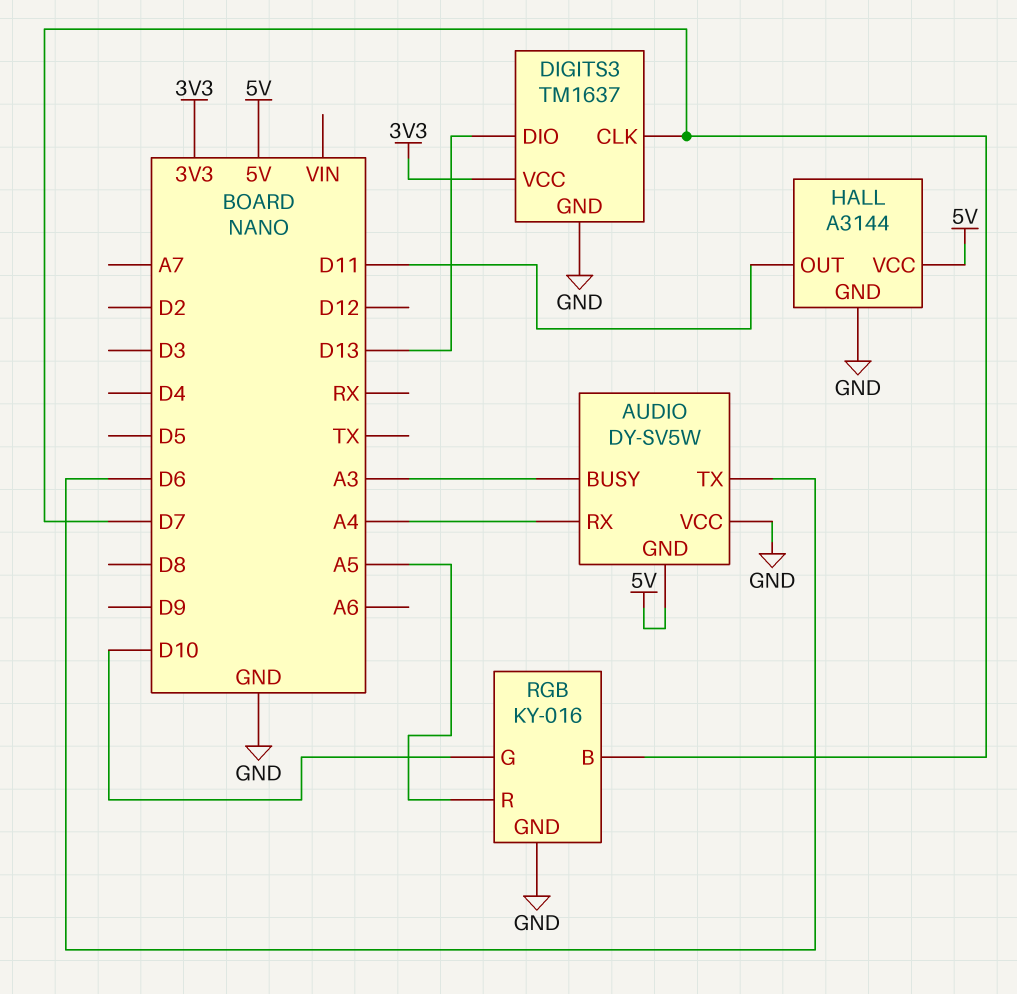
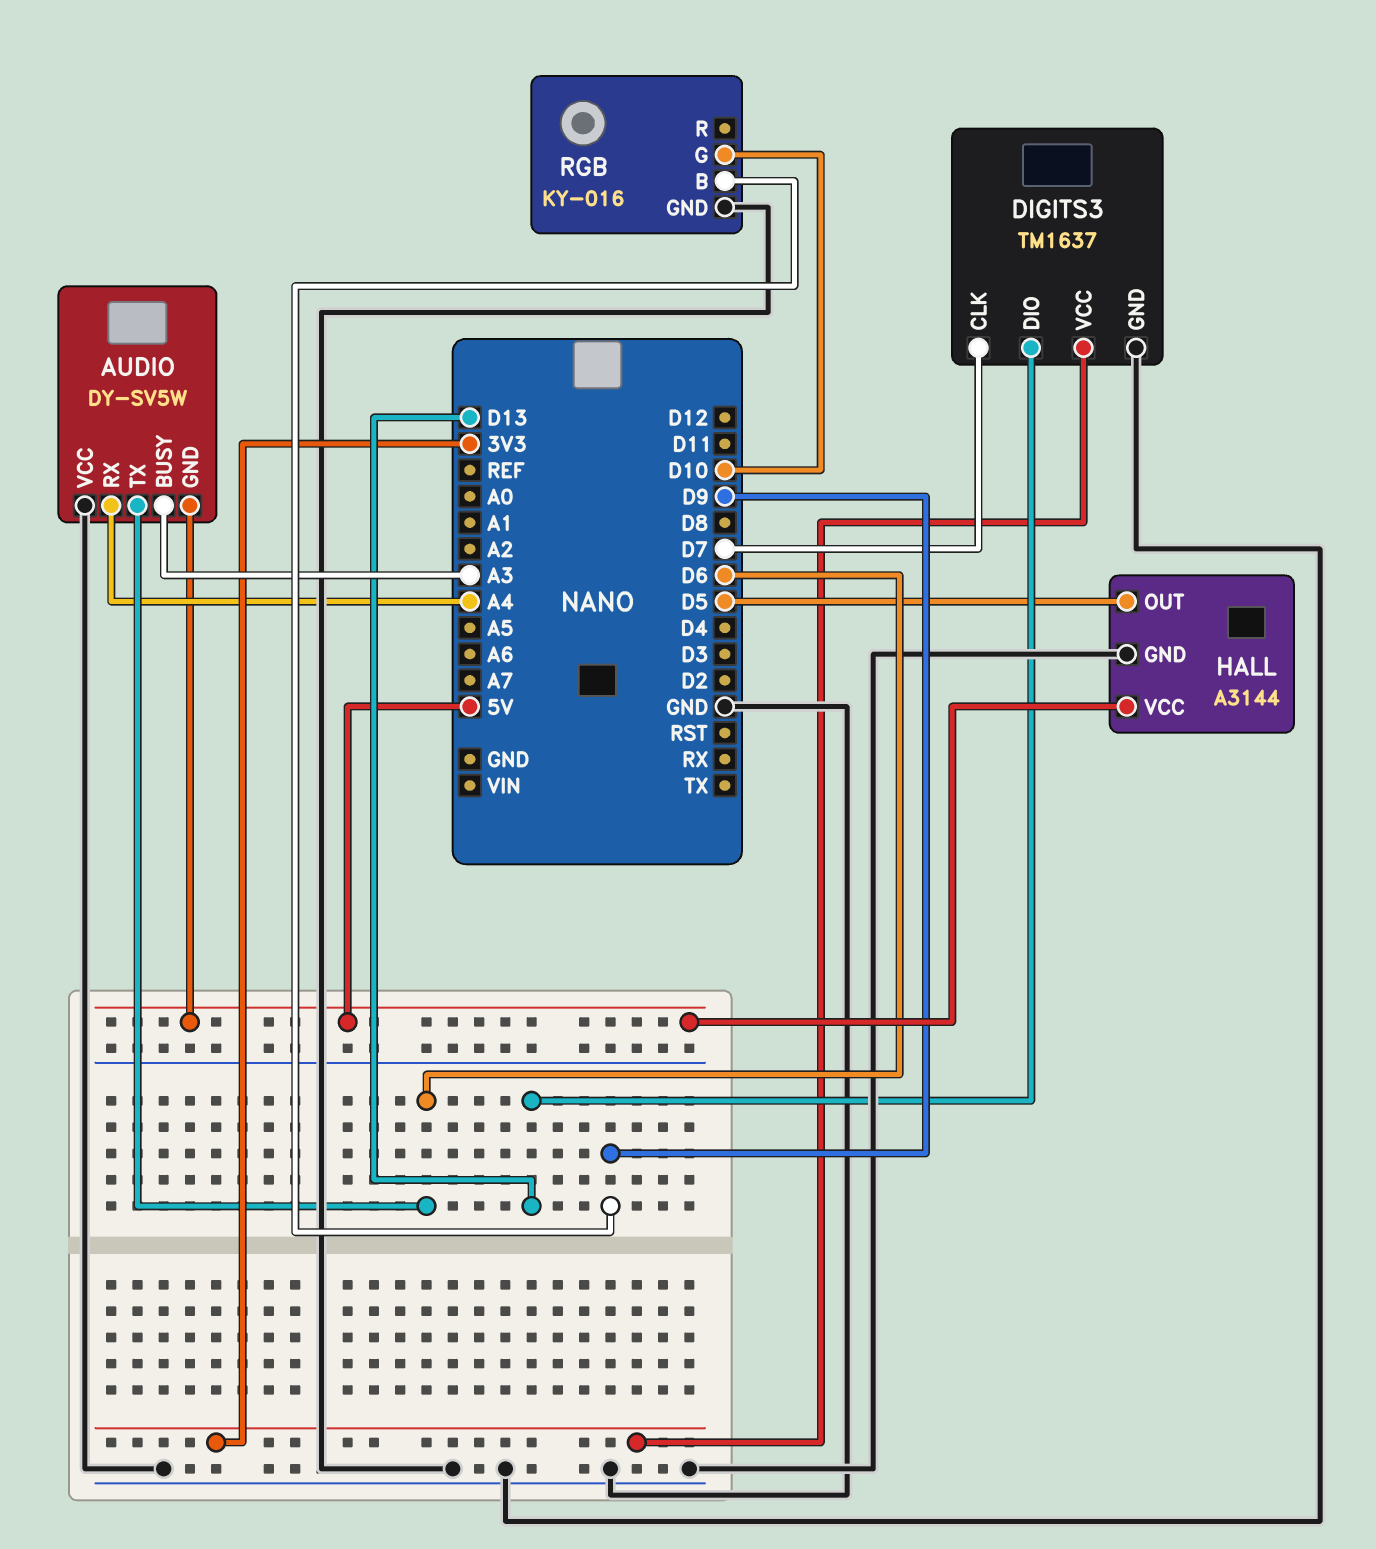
HALL pin OUT: D11 -> D5
RGB pin B: D7 -> D9
RGB pin R: A5 -> none

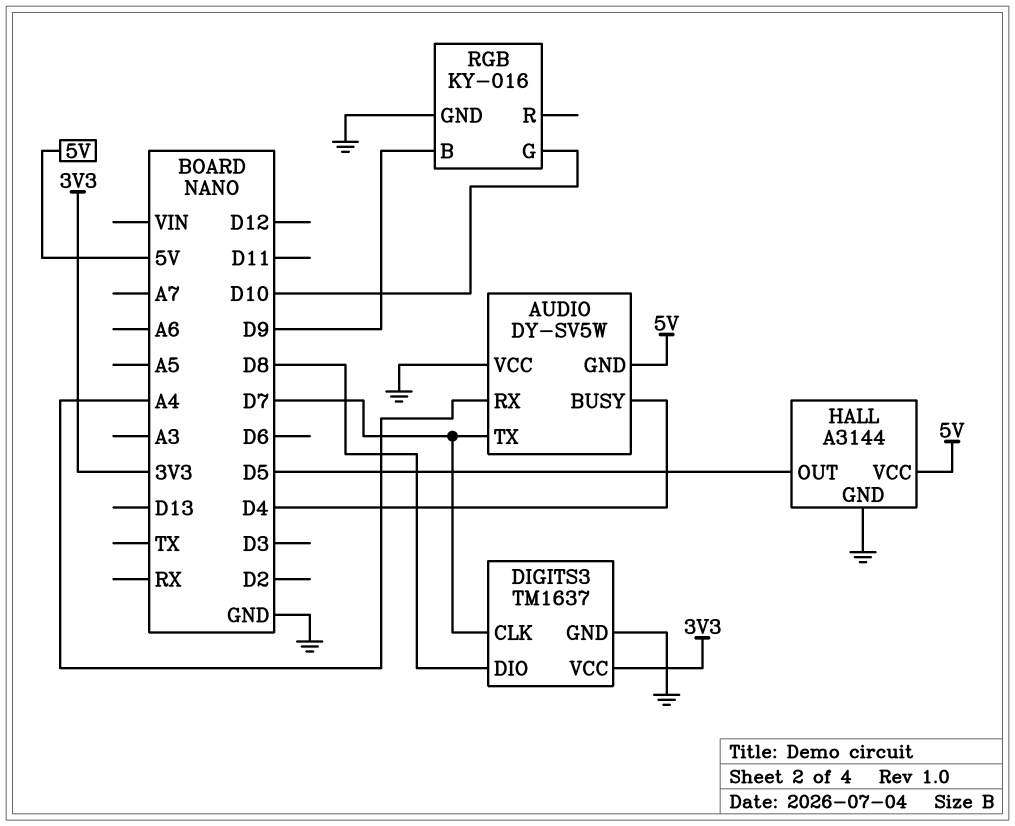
AUDIO pin BUSY: A3 -> D4
AUDIO pin TX: D6 -> D7
DIGITS3 pin DIO: D13 -> D8

